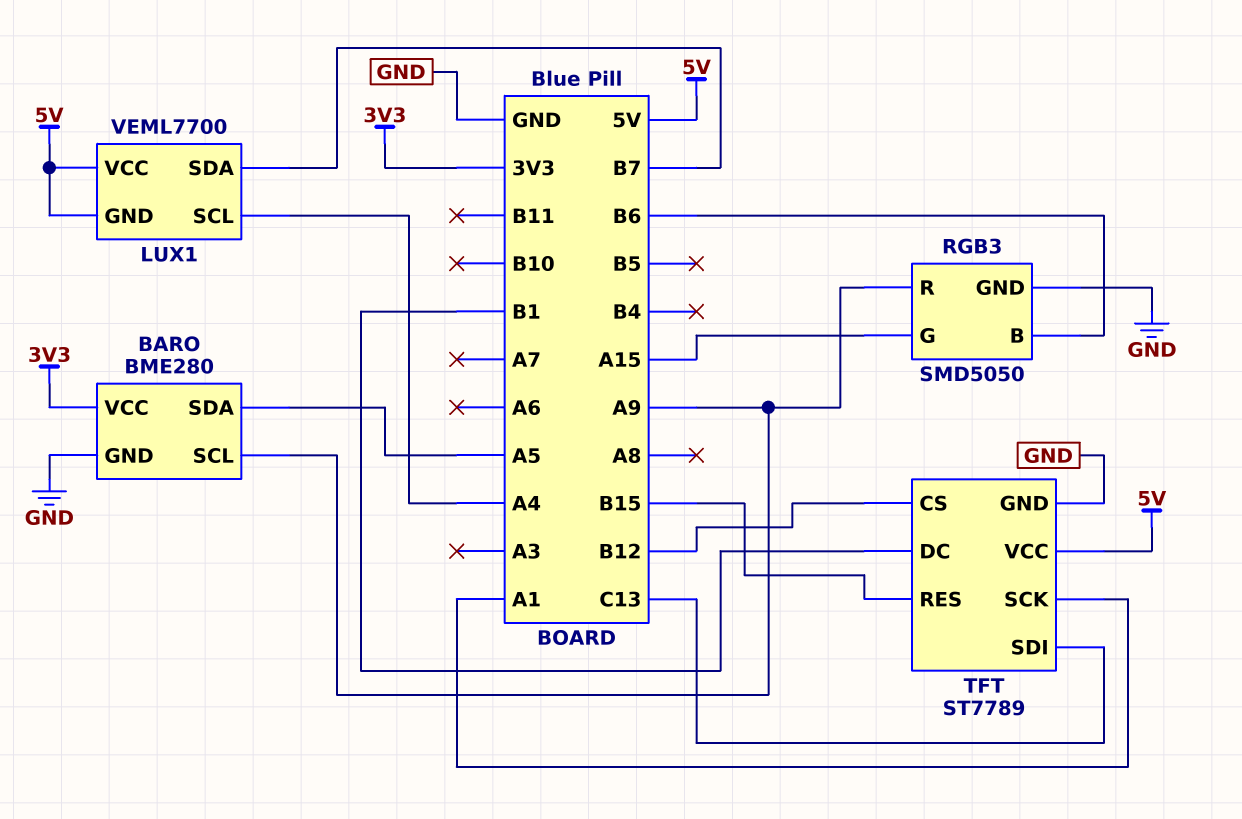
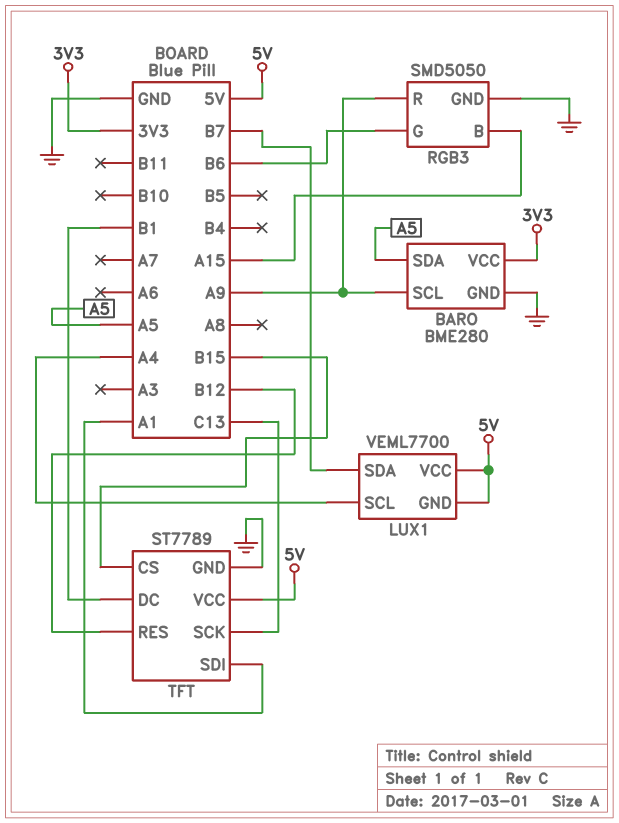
RGB3 pin B: B6 -> A15
RGB3 pin G: A15 -> B6
TFT pin CS: B12 -> B15
TFT pin RES: B15 -> B12
TFT pin SCK: A1 -> C13
TFT pin SDI: C13 -> A1

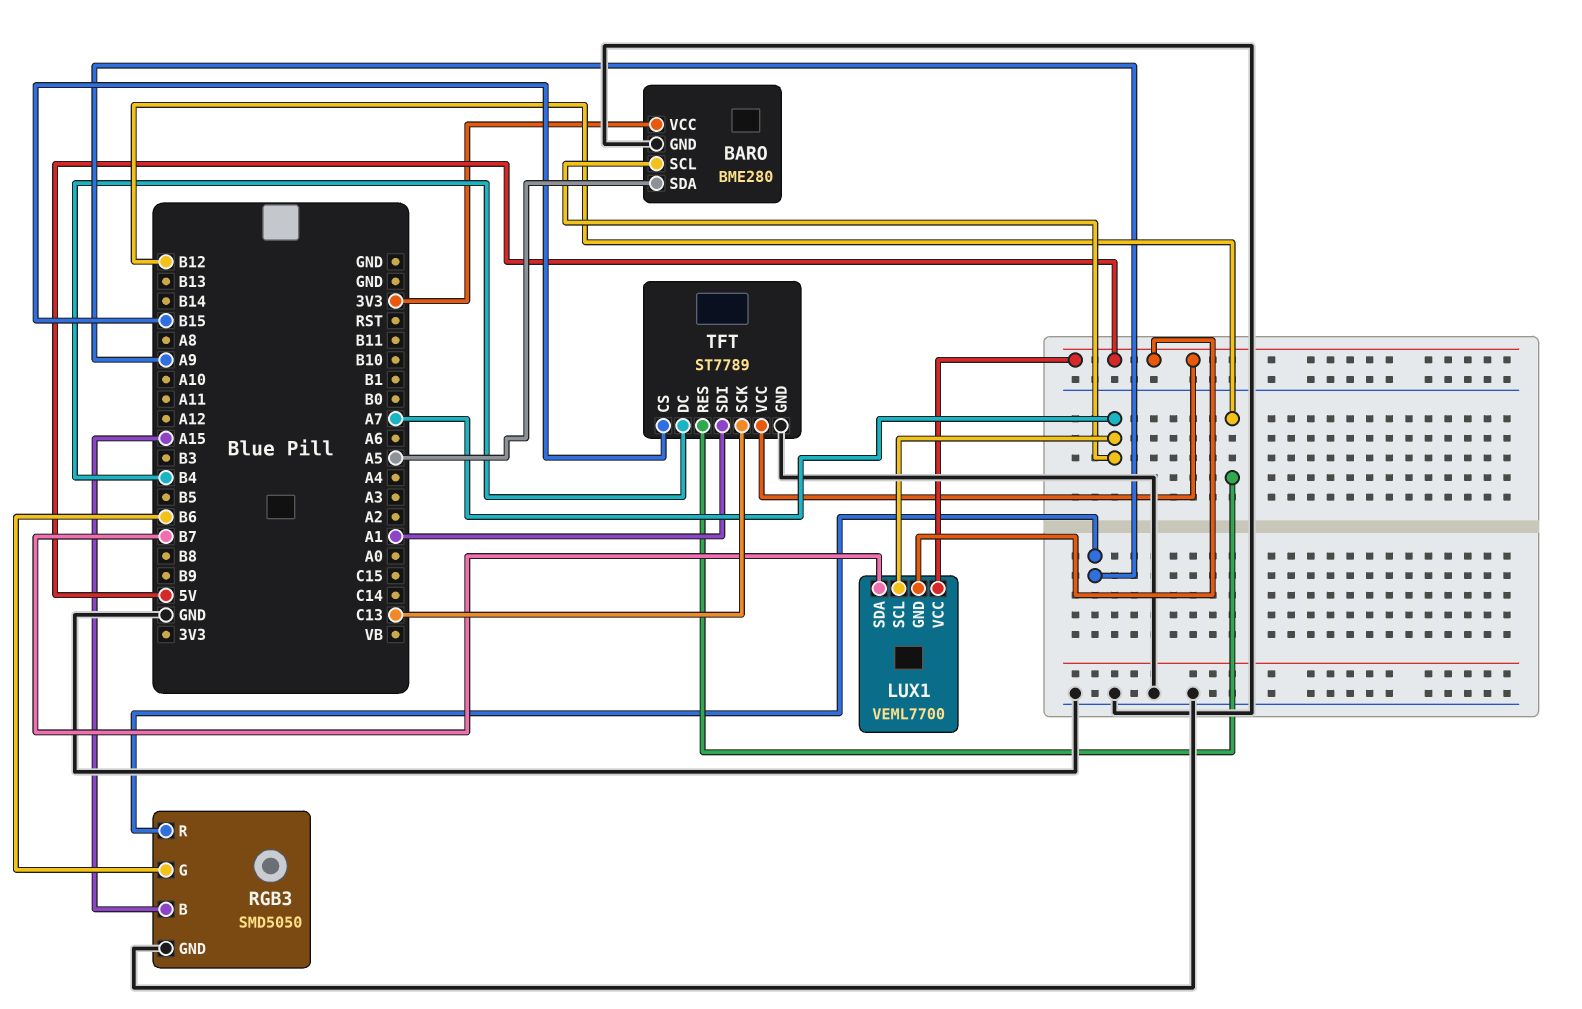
BARO pin SCL: A9 -> A7
LUX1 pin SCL: A4 -> A7
TFT pin DC: B1 -> B4

